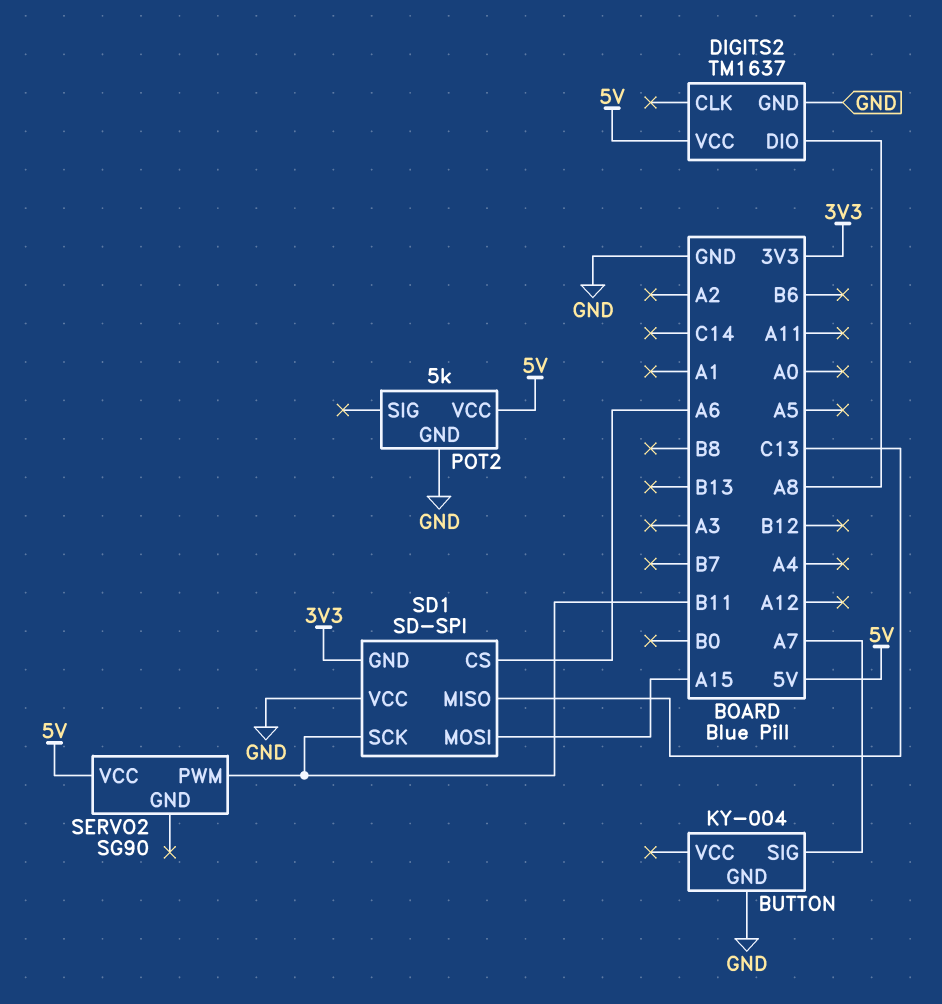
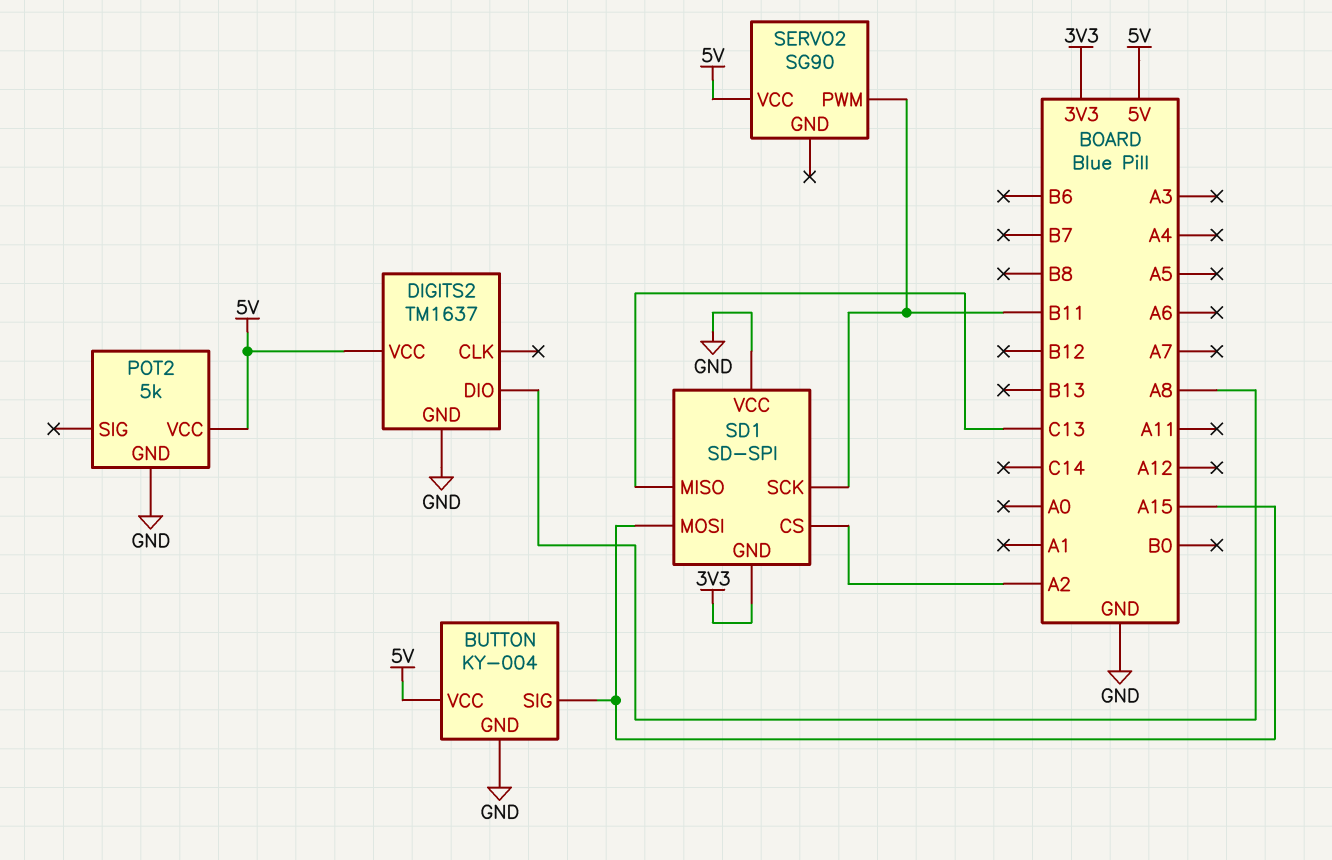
BUTTON pin SIG: A7 -> A15
BUTTON pin VCC: none -> 5V
SD1 pin CS: A6 -> A2

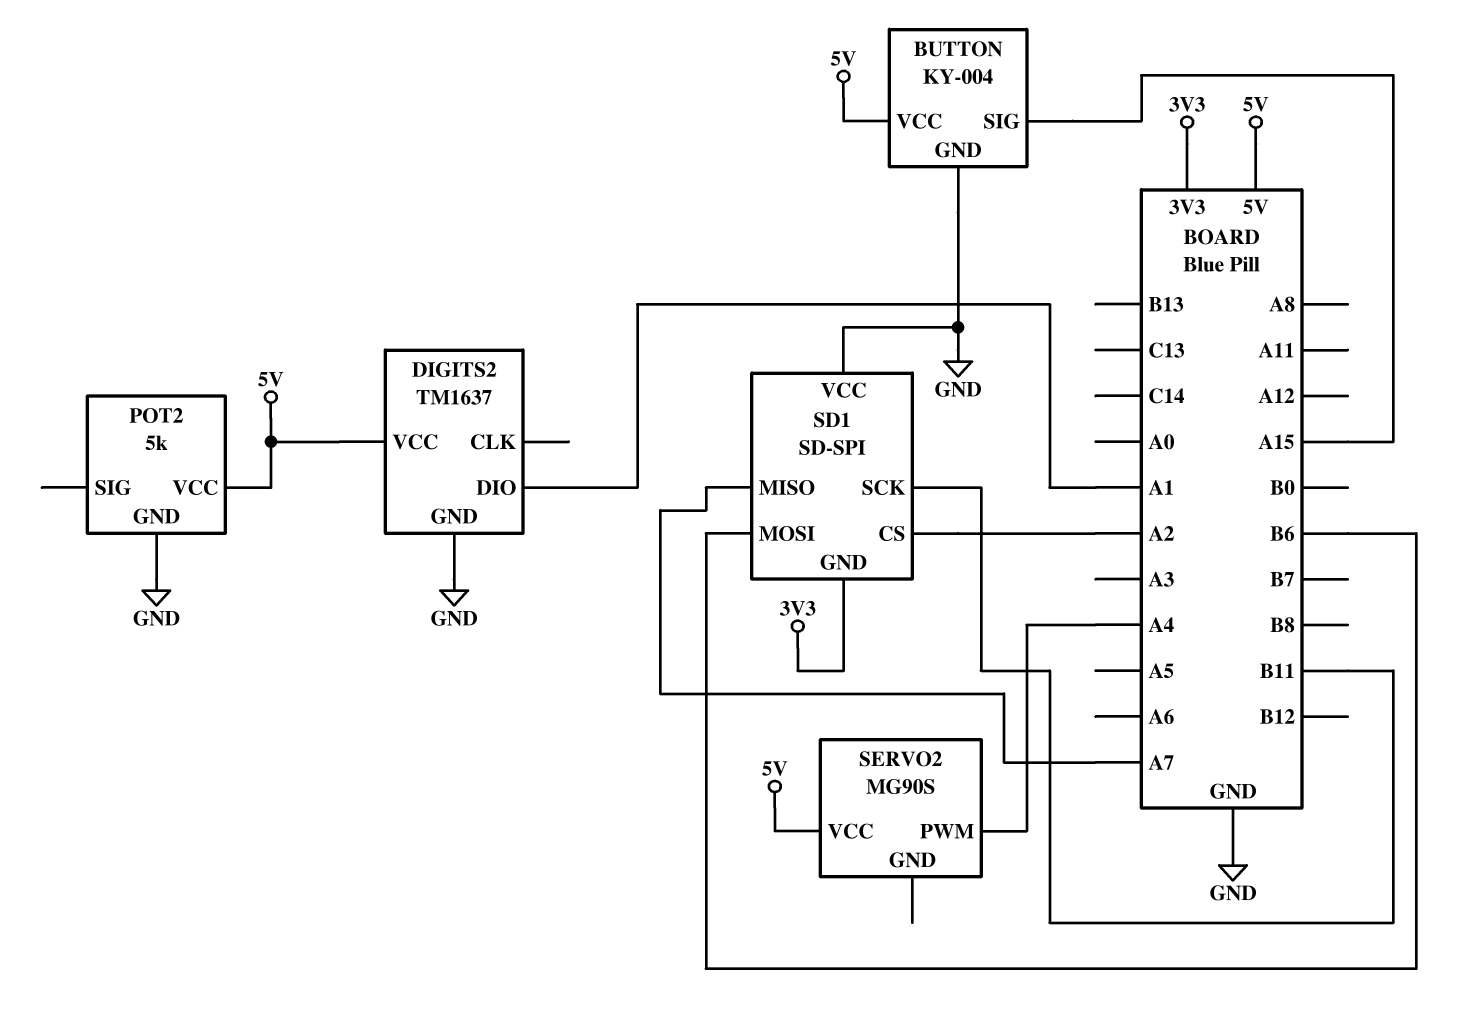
DIGITS2 pin DIO: A8 -> A1
SD1 pin MISO: C13 -> A7
SD1 pin MOSI: A15 -> B6
SERVO2: SG90 -> MG90S
SERVO2 pin PWM: B11 -> A4

